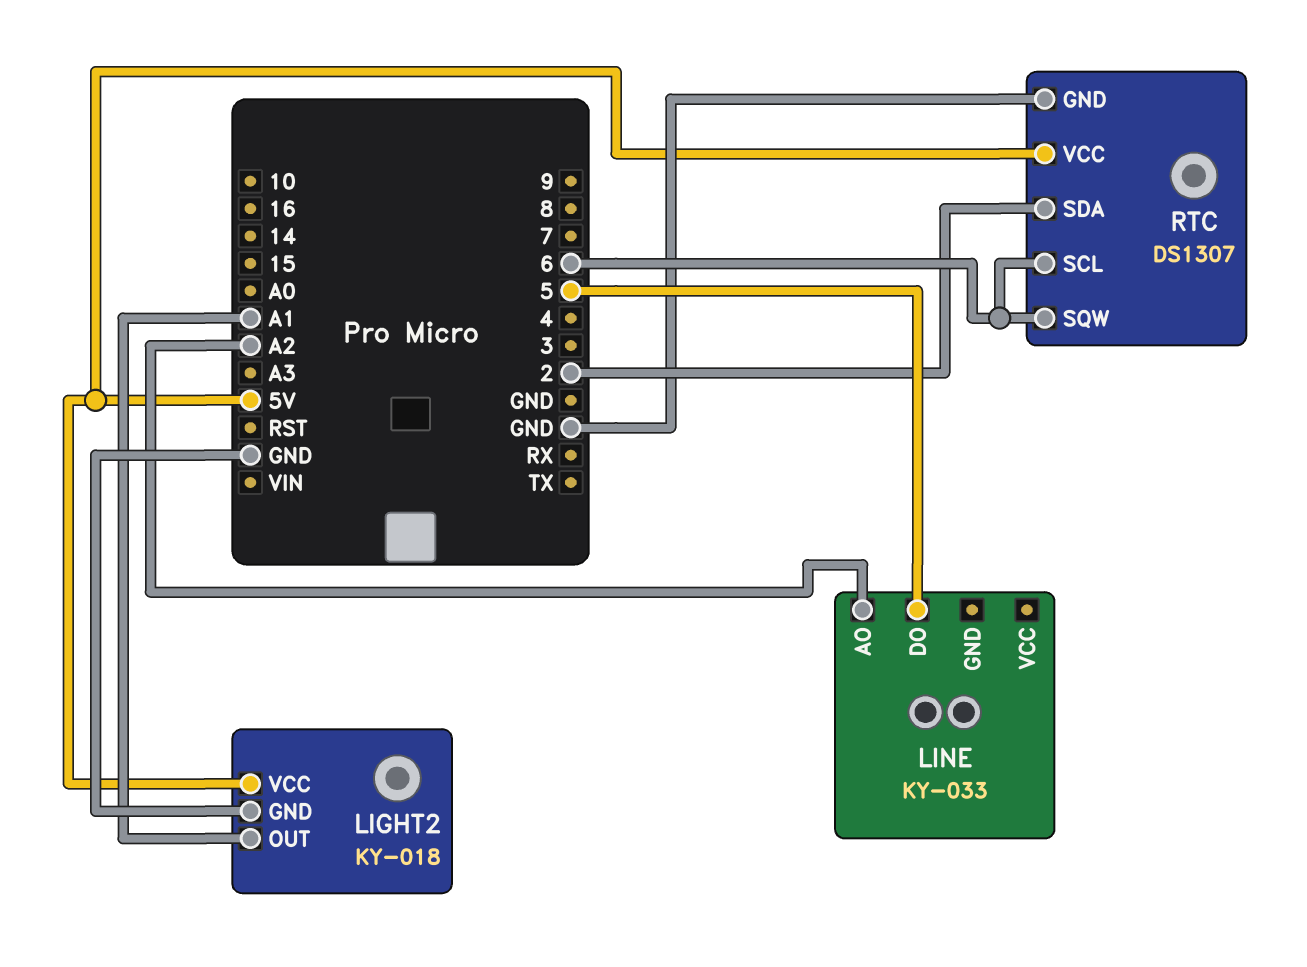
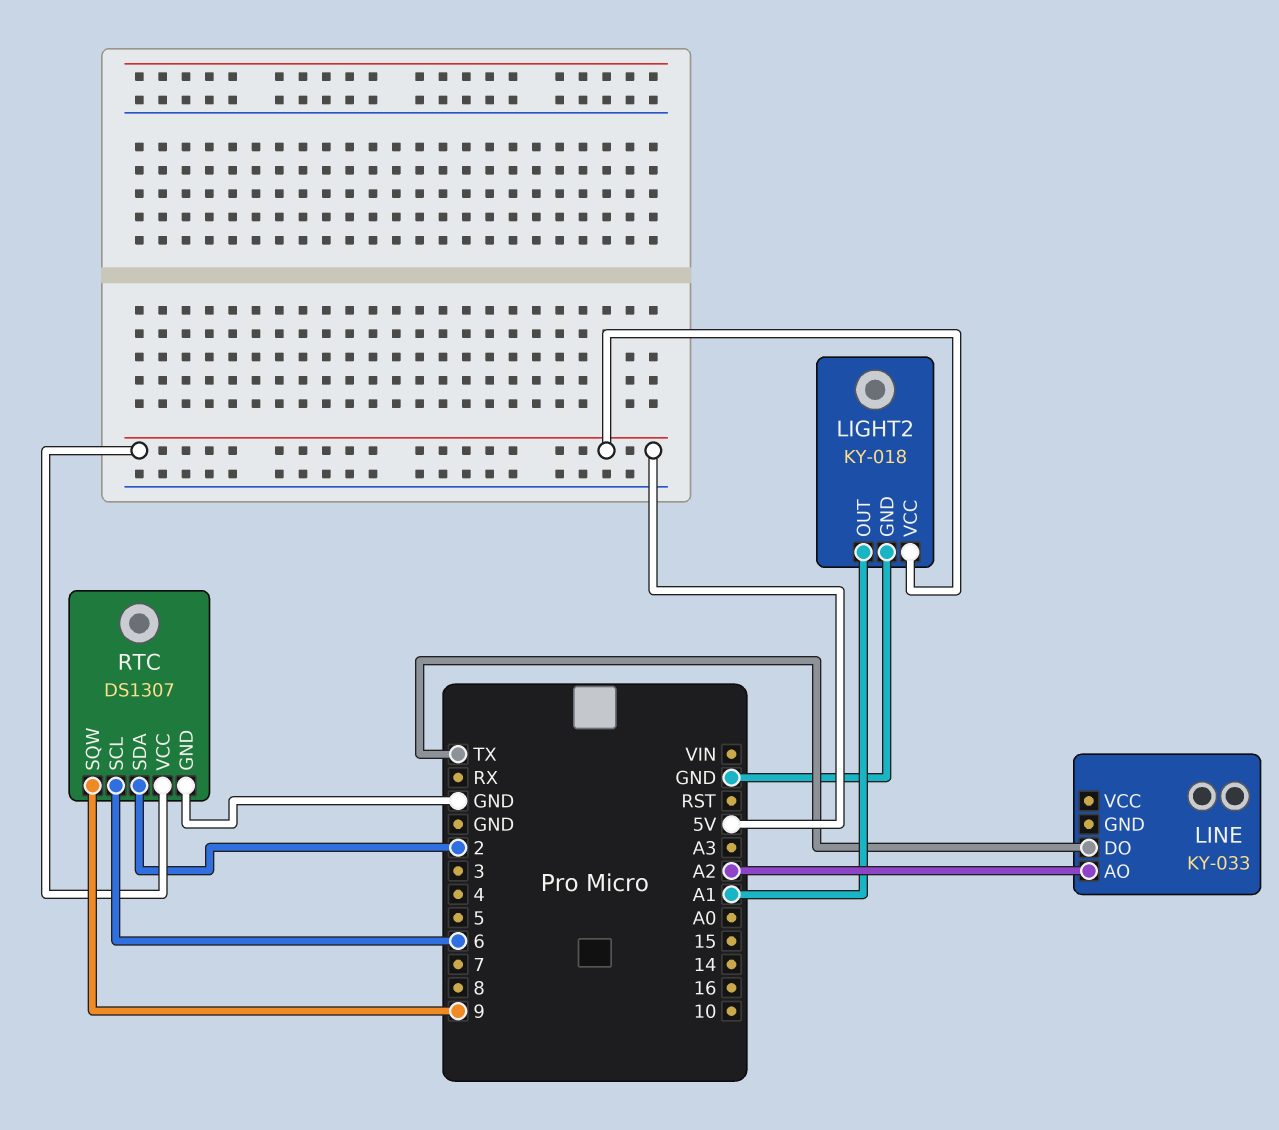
LINE pin DO: 5 -> TX
RTC pin SQW: 6 -> 9

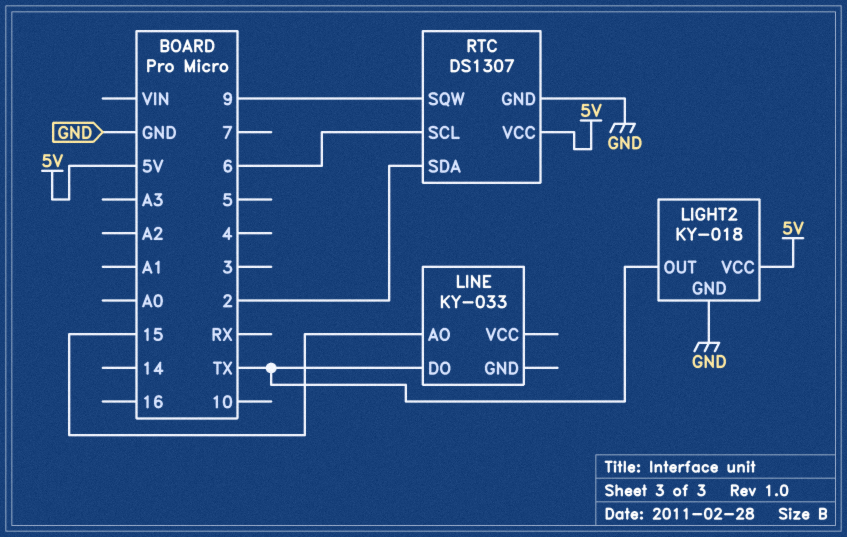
LIGHT2 pin OUT: A1 -> TX
LINE pin AO: A2 -> 15

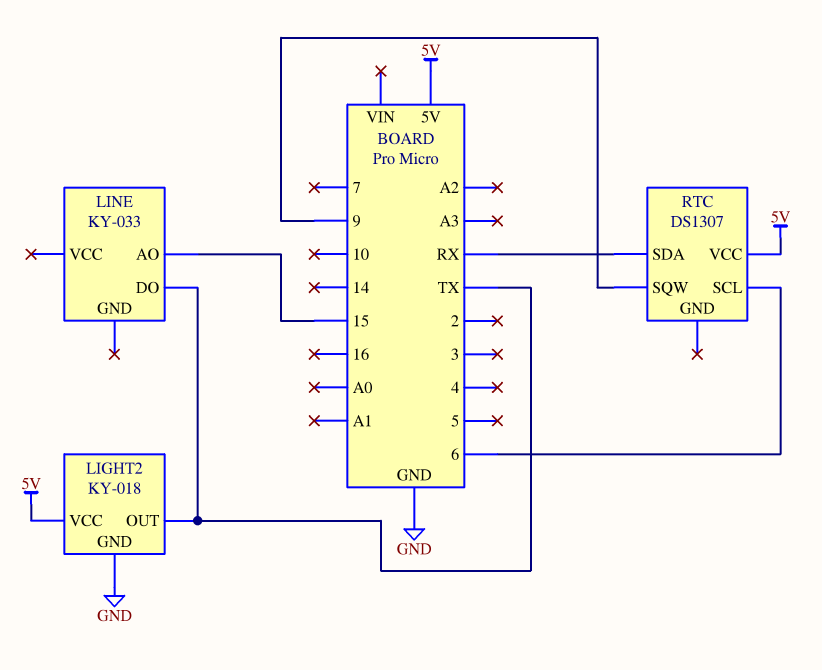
RTC pin GND: GND -> none
RTC pin SDA: 2 -> RX

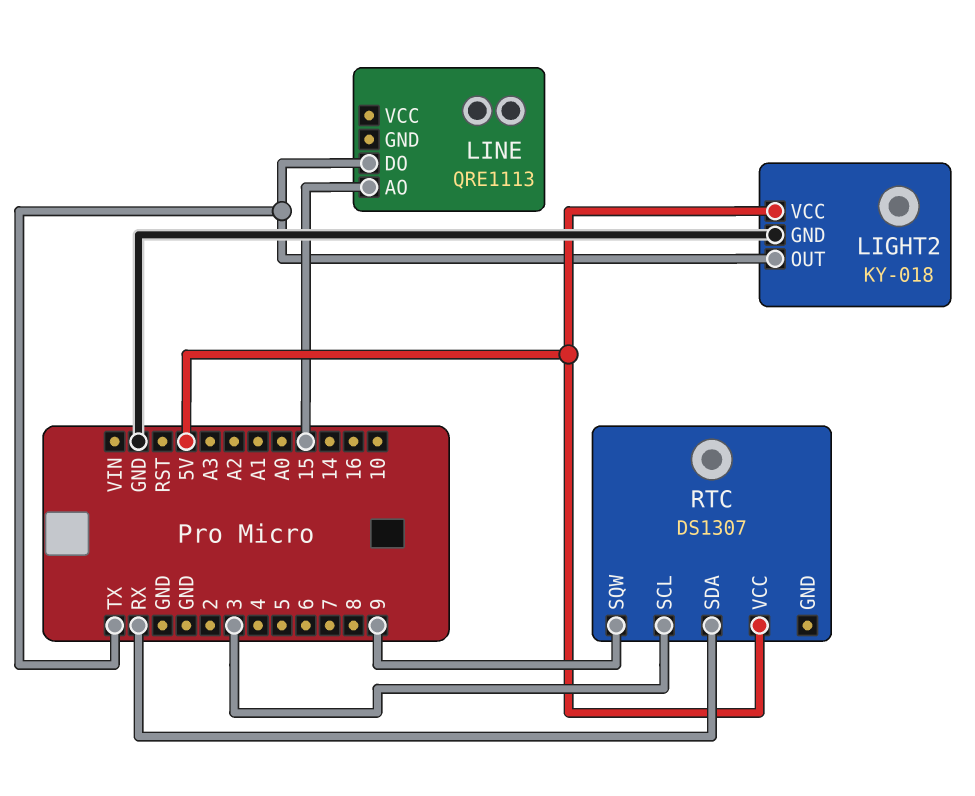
LINE: KY-033 -> QRE1113
RTC pin SCL: 6 -> 3

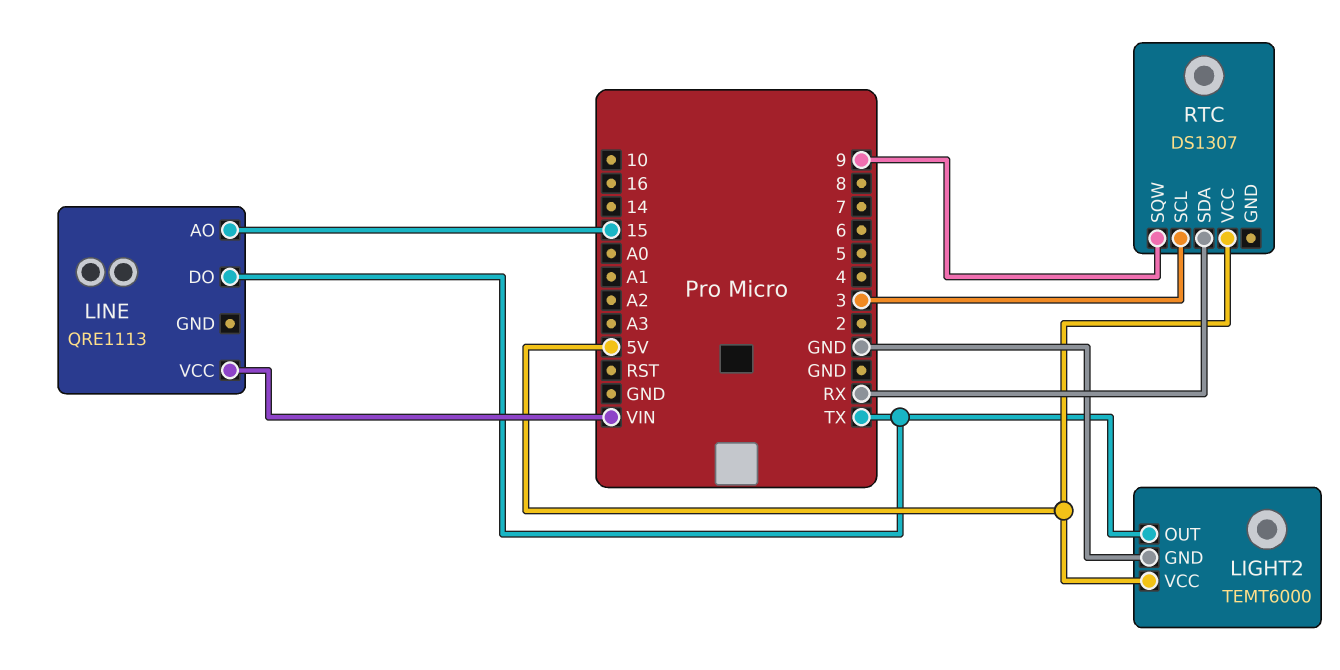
LIGHT2: KY-018 -> TEMT6000
LINE pin VCC: none -> VIN

